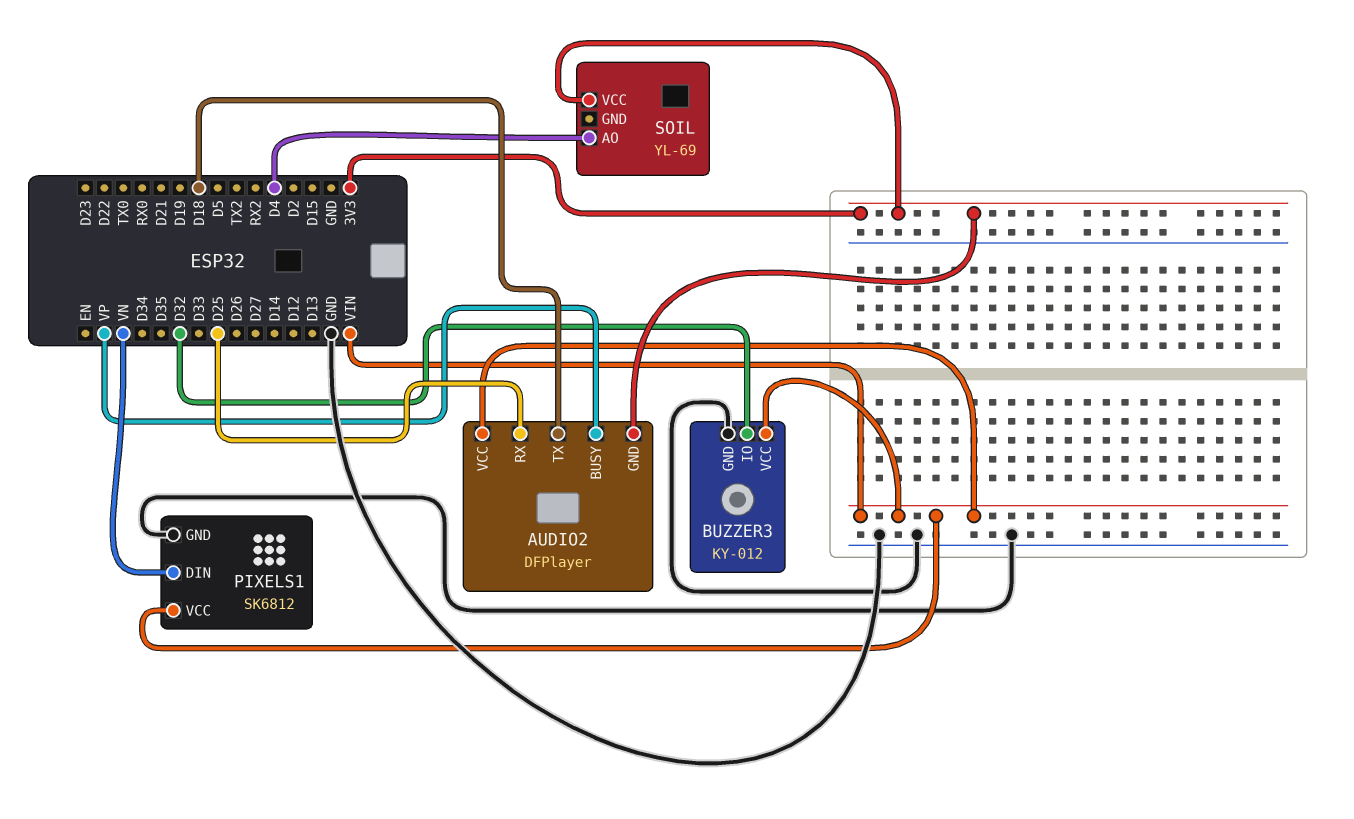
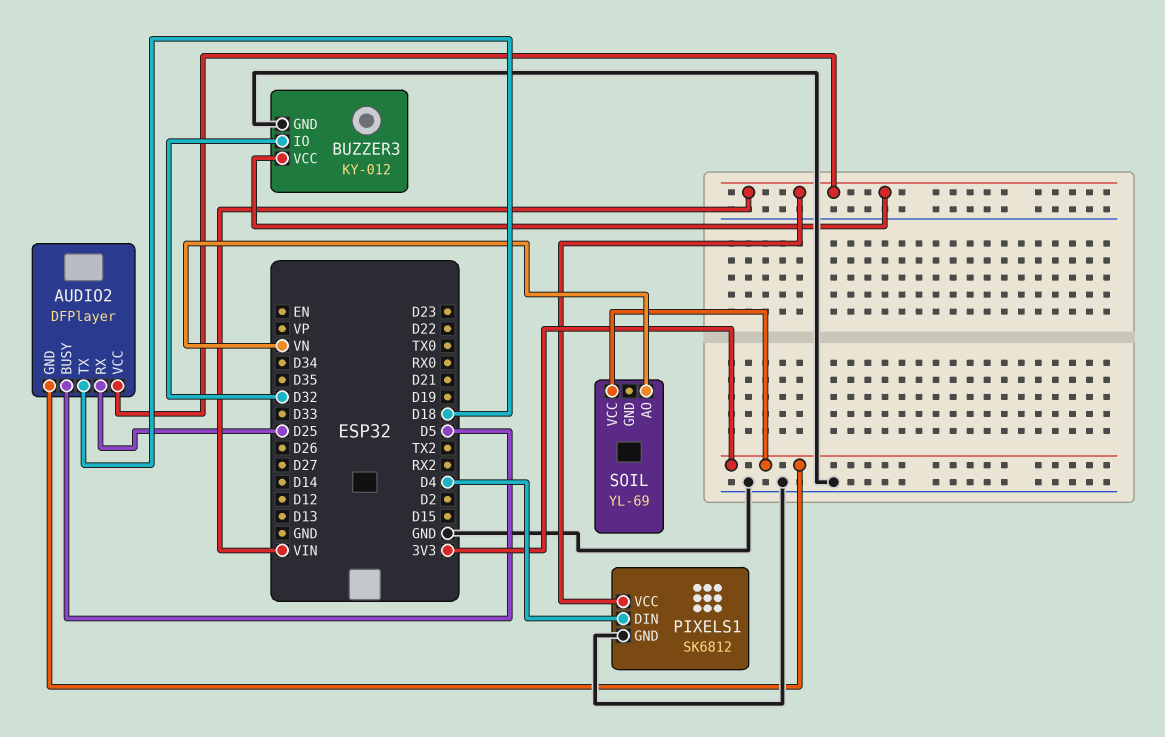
AUDIO2 pin BUSY: VP -> D5
PIXELS1 pin DIN: VN -> D4
SOIL pin AO: D4 -> VN

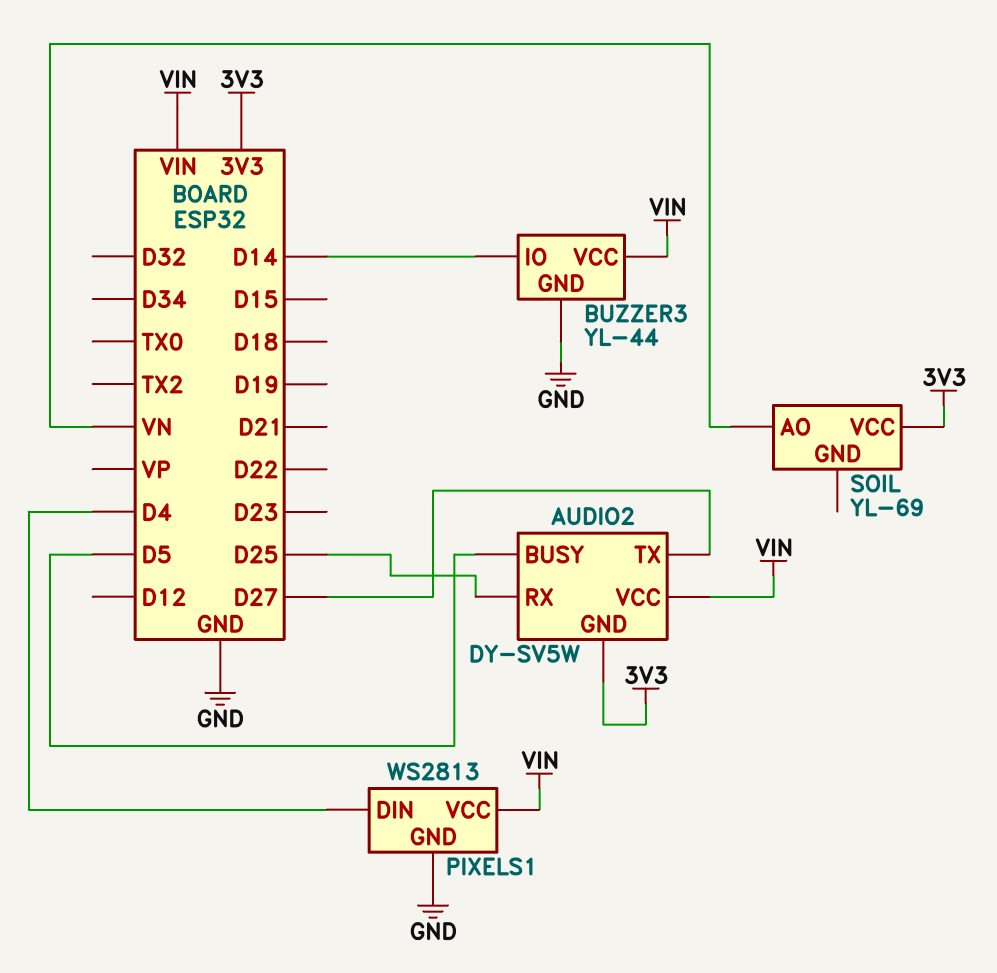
AUDIO2: DFPlayer -> DY-SV5W
AUDIO2 pin TX: D18 -> D27
BUZZER3: KY-012 -> YL-44
BUZZER3 pin IO: D32 -> D14
PIXELS1: SK6812 -> WS2813

